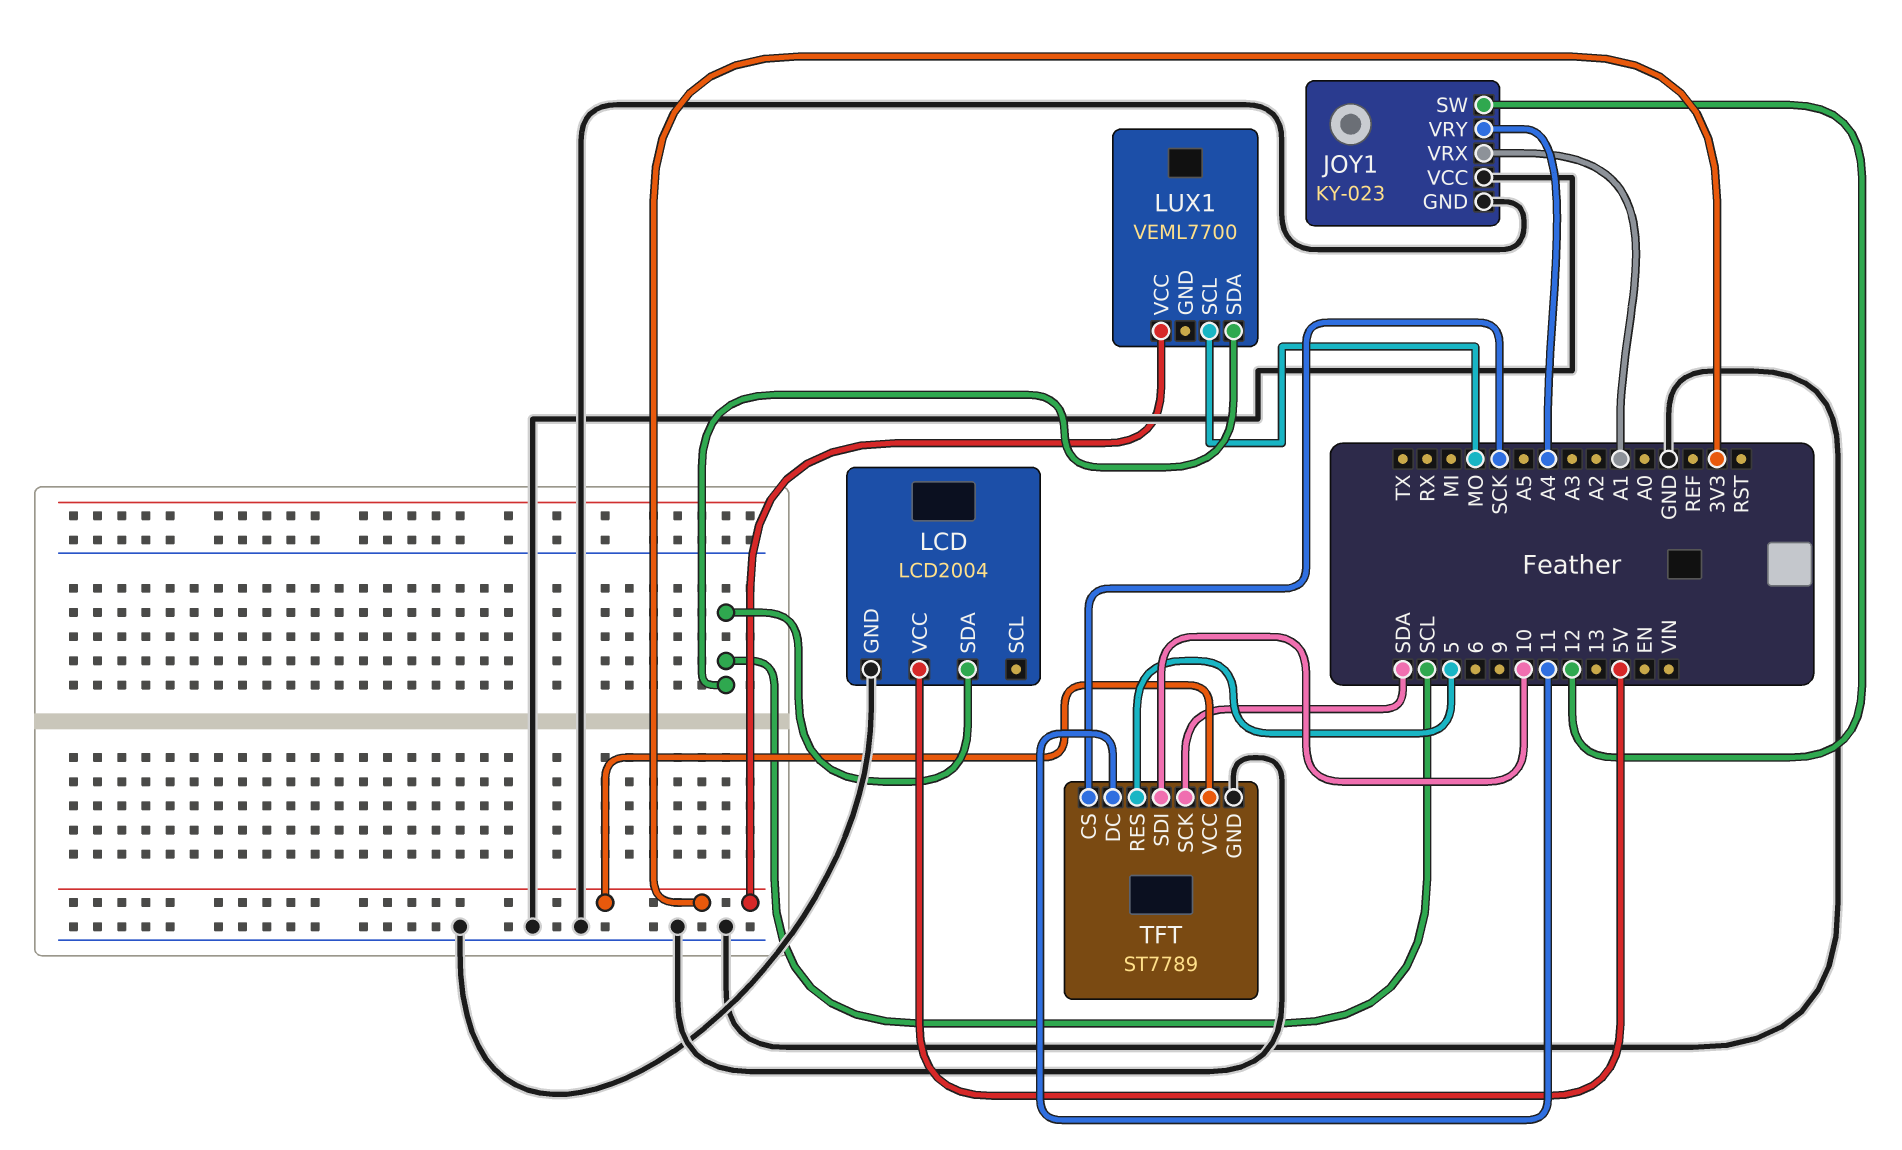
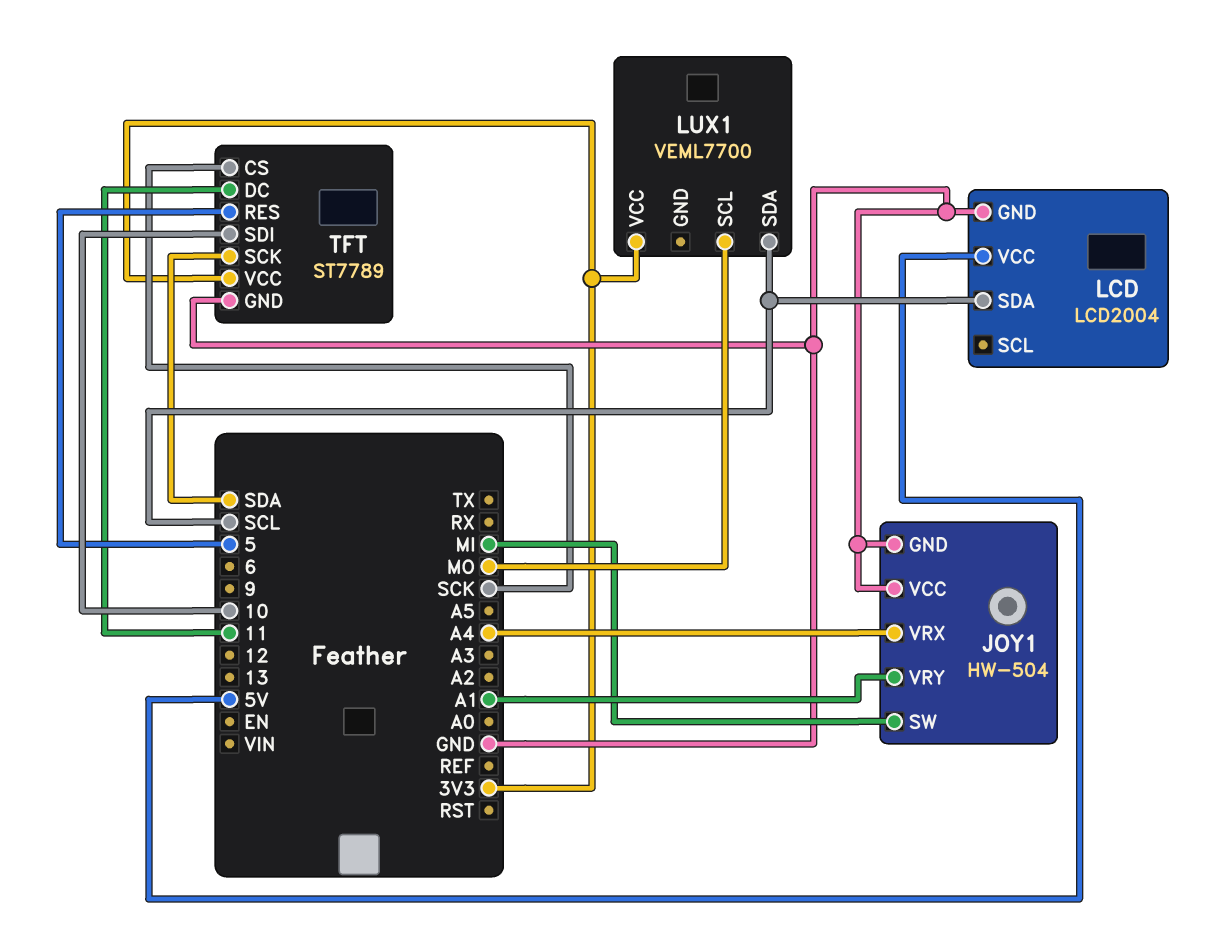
JOY1: KY-023 -> HW-504
JOY1 pin SW: 12 -> MI
JOY1 pin VRX: A1 -> A4
JOY1 pin VRY: A4 -> A1

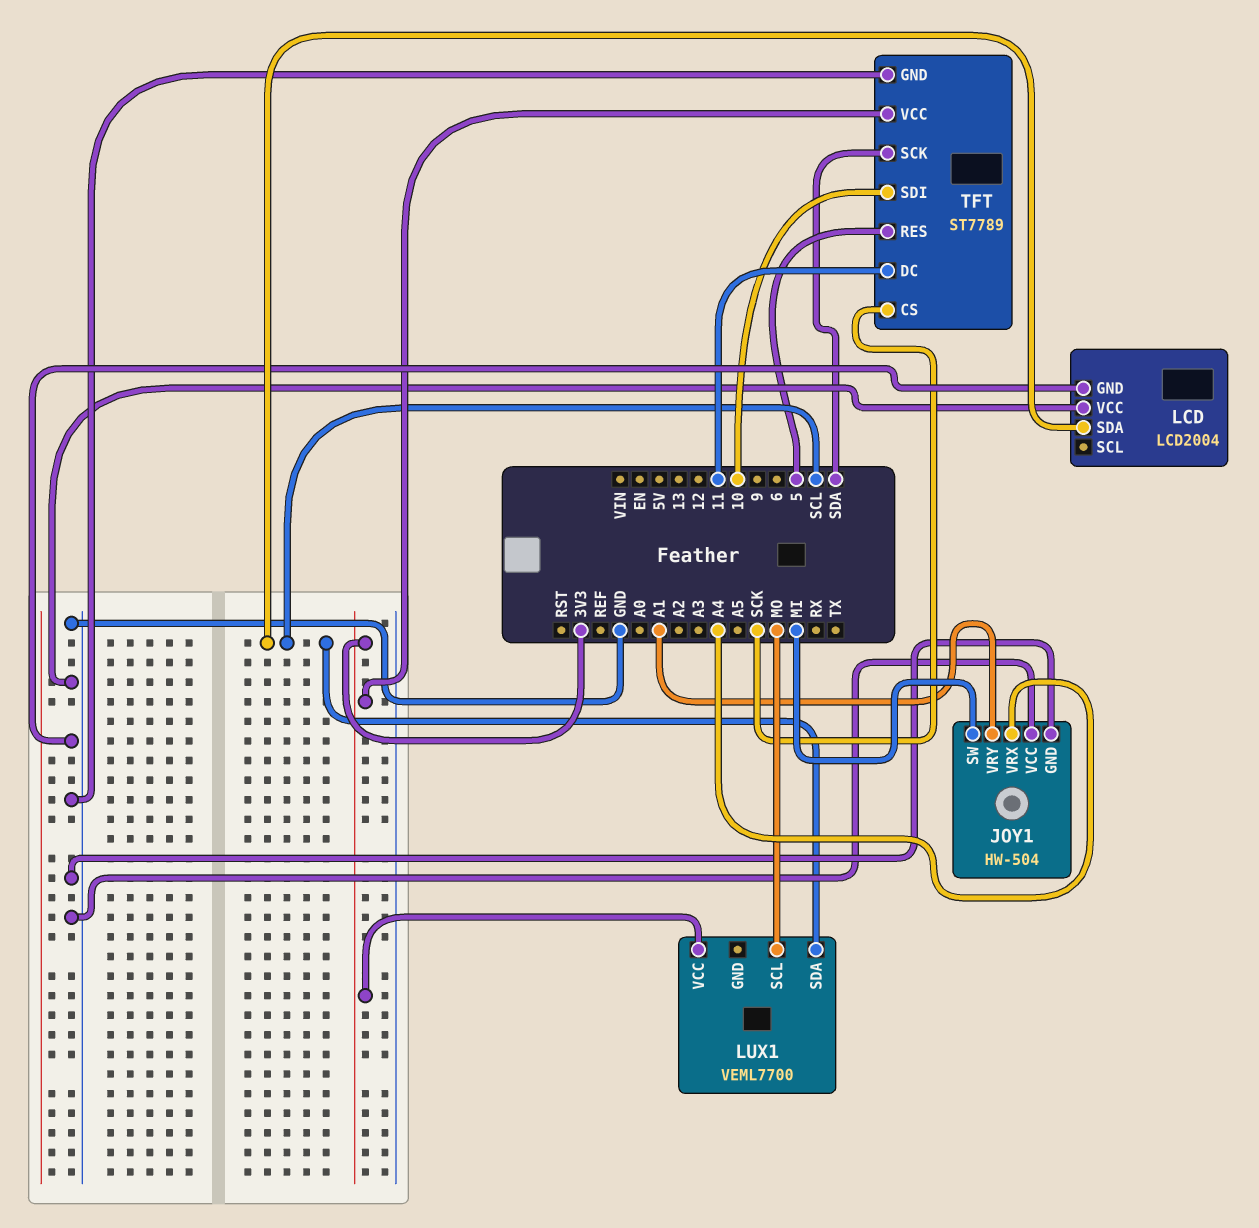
LCD pin VCC: 5V -> GND

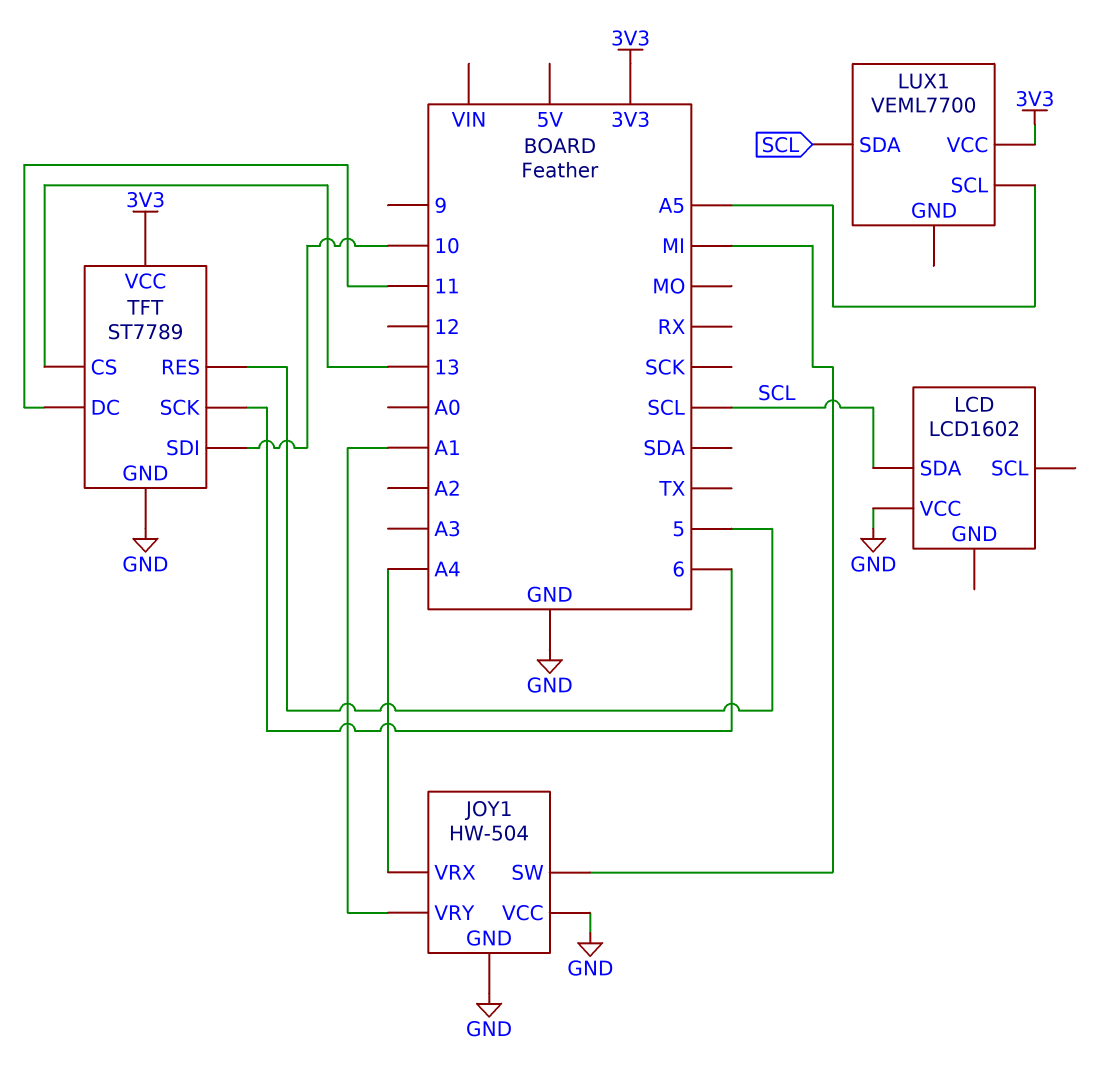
LCD: LCD2004 -> LCD1602
LCD pin GND: GND -> none
LUX1 pin SCL: MO -> A5
TFT pin CS: SCK -> 13
TFT pin SCK: SDA -> 6

